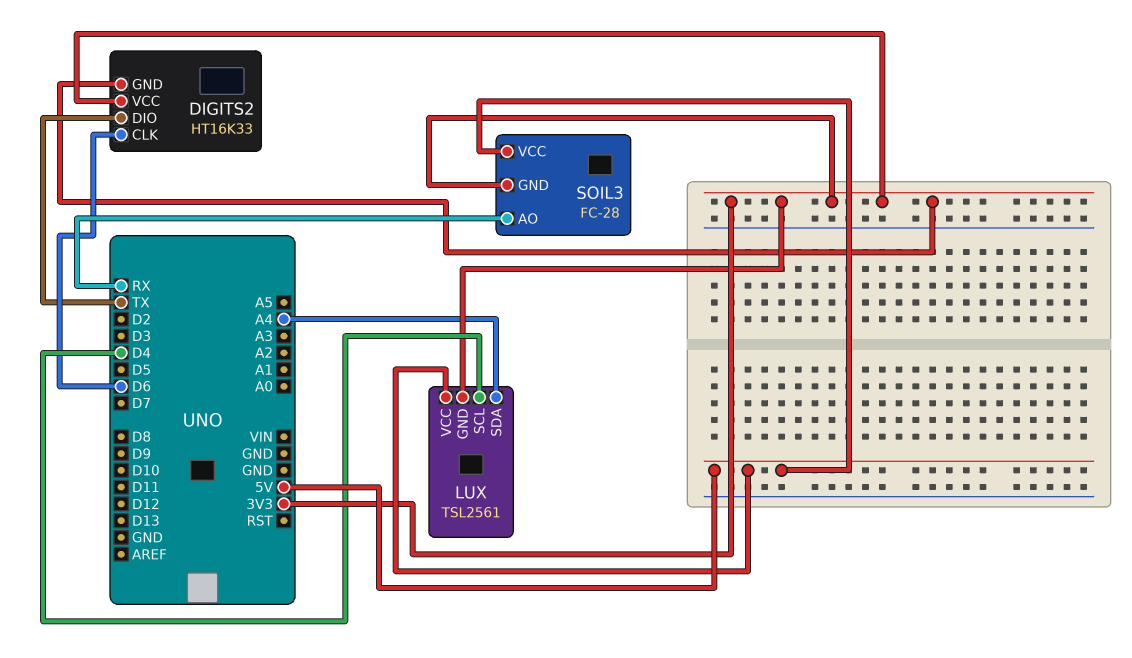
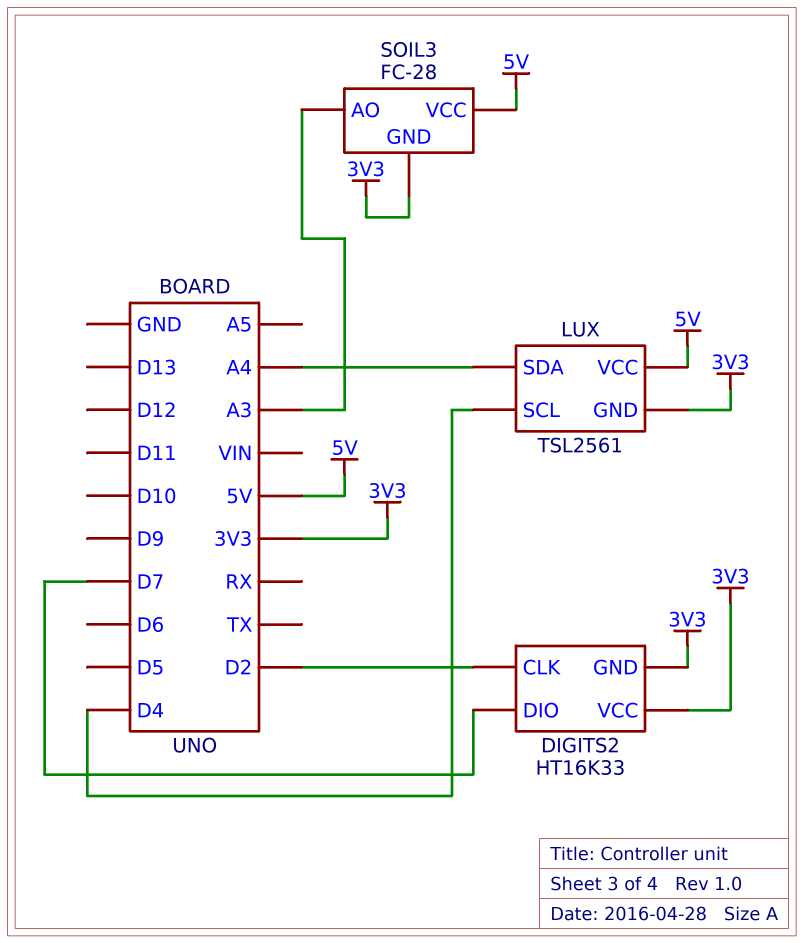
DIGITS2 pin CLK: D6 -> D2
DIGITS2 pin DIO: TX -> D7
SOIL3 pin AO: RX -> A3

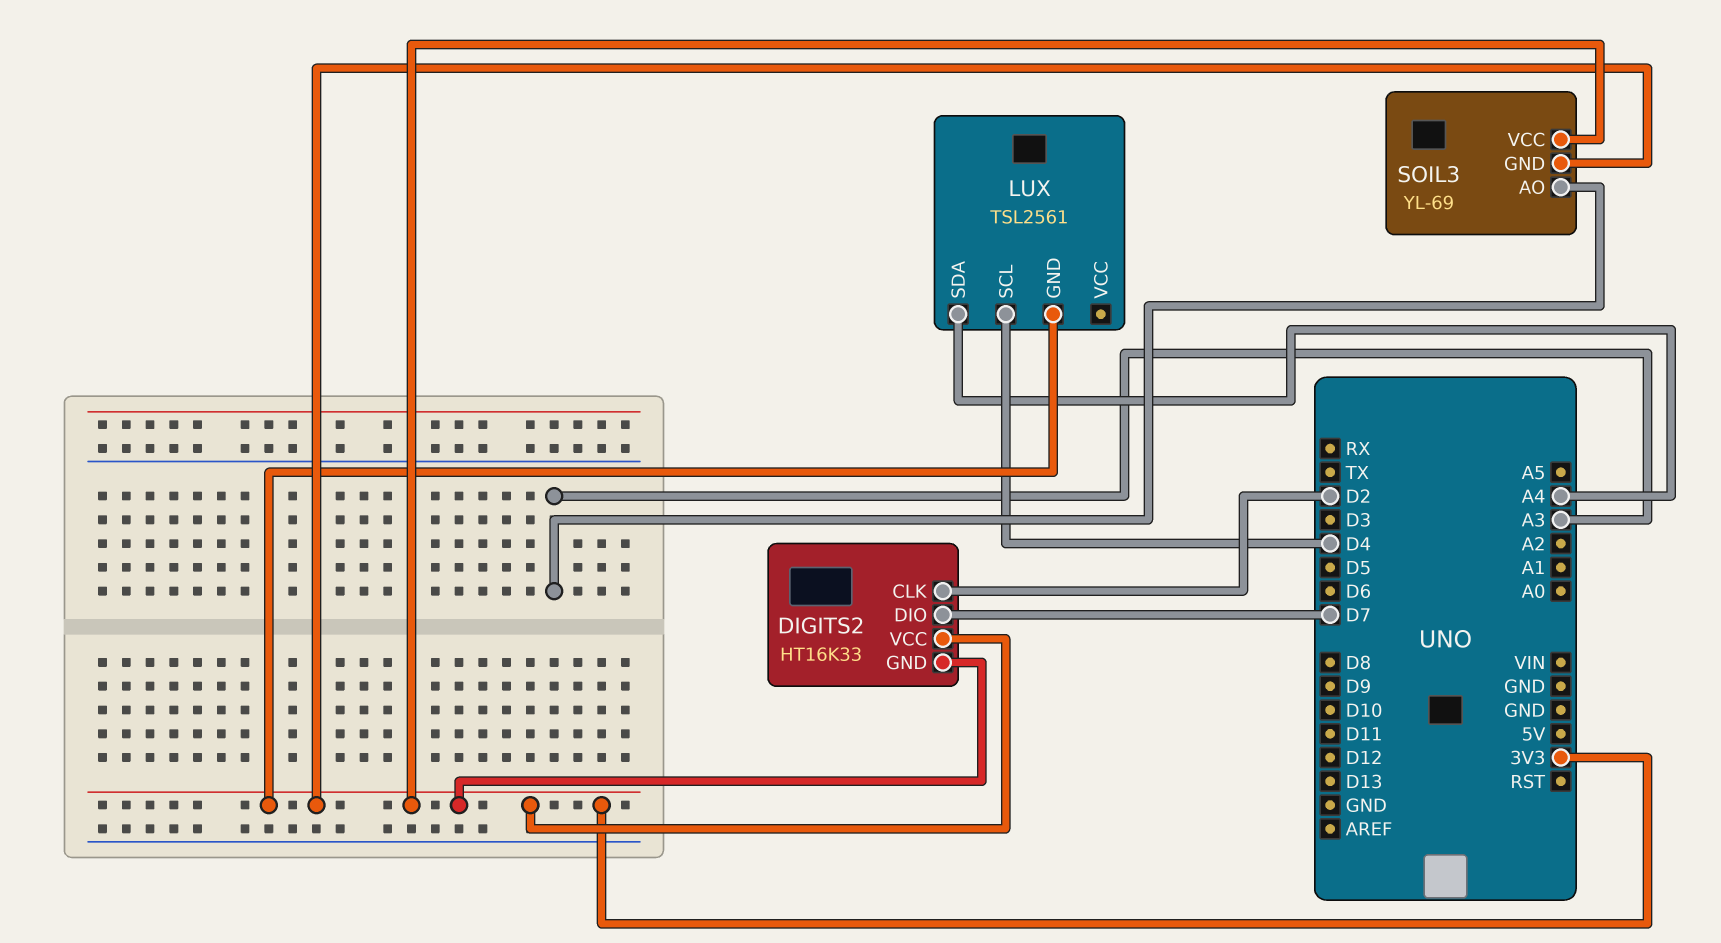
LUX pin VCC: 5V -> none
SOIL3: FC-28 -> YL-69
SOIL3 pin VCC: 5V -> 3V3

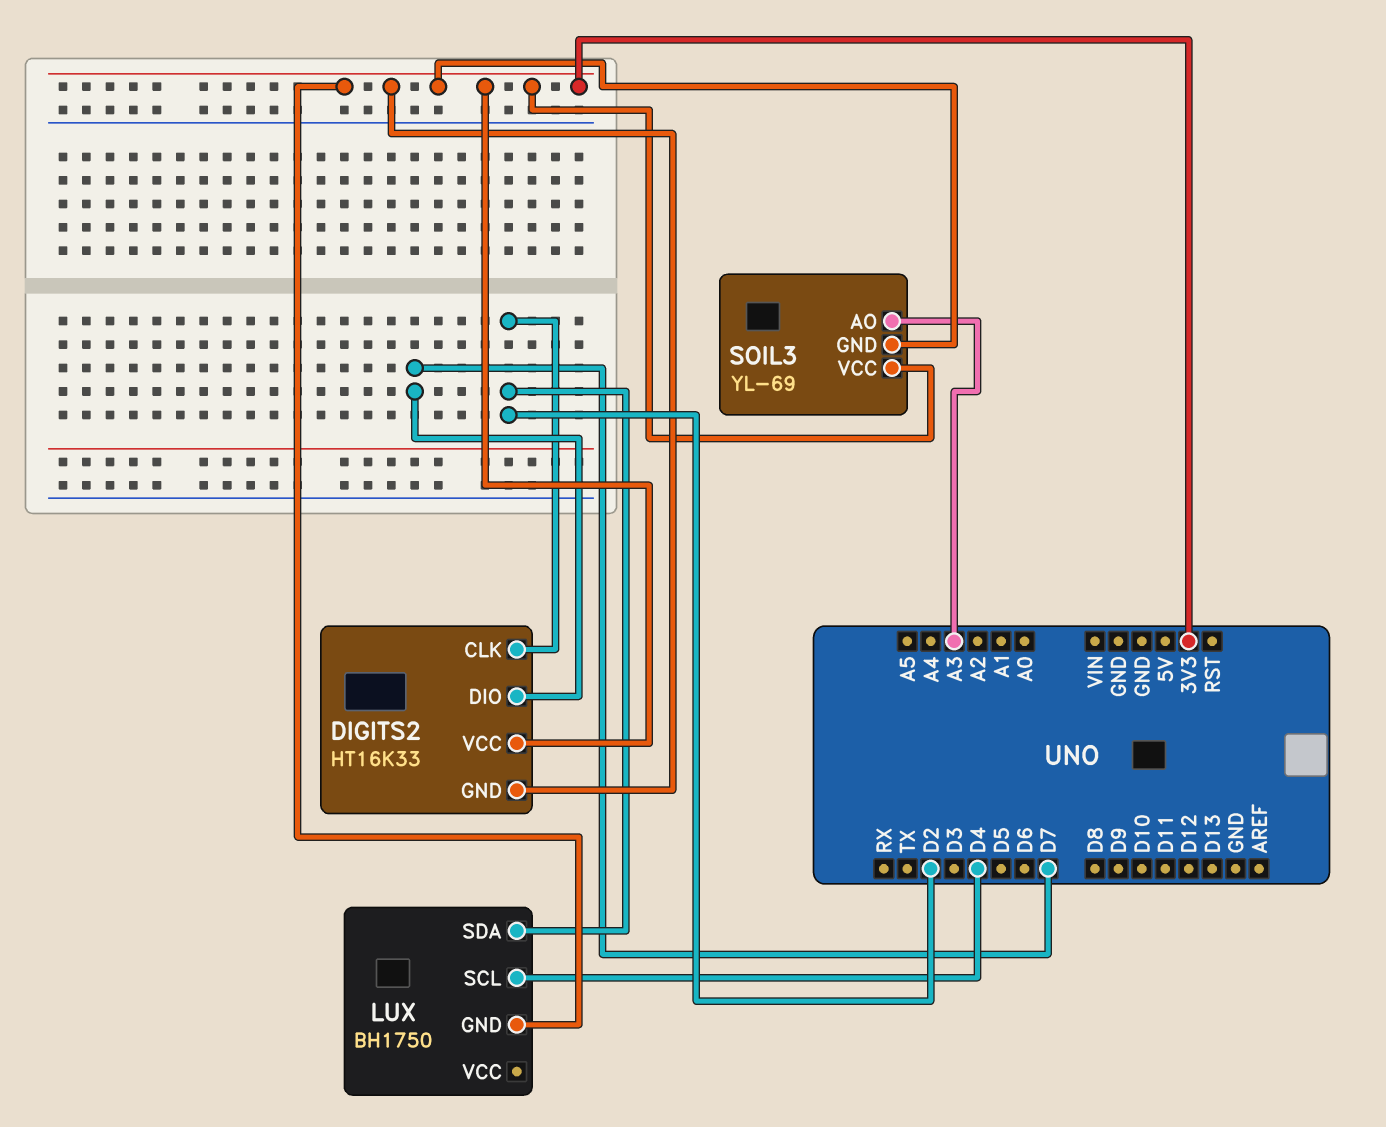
LUX: TSL2561 -> BH1750
LUX pin SDA: A4 -> D2

